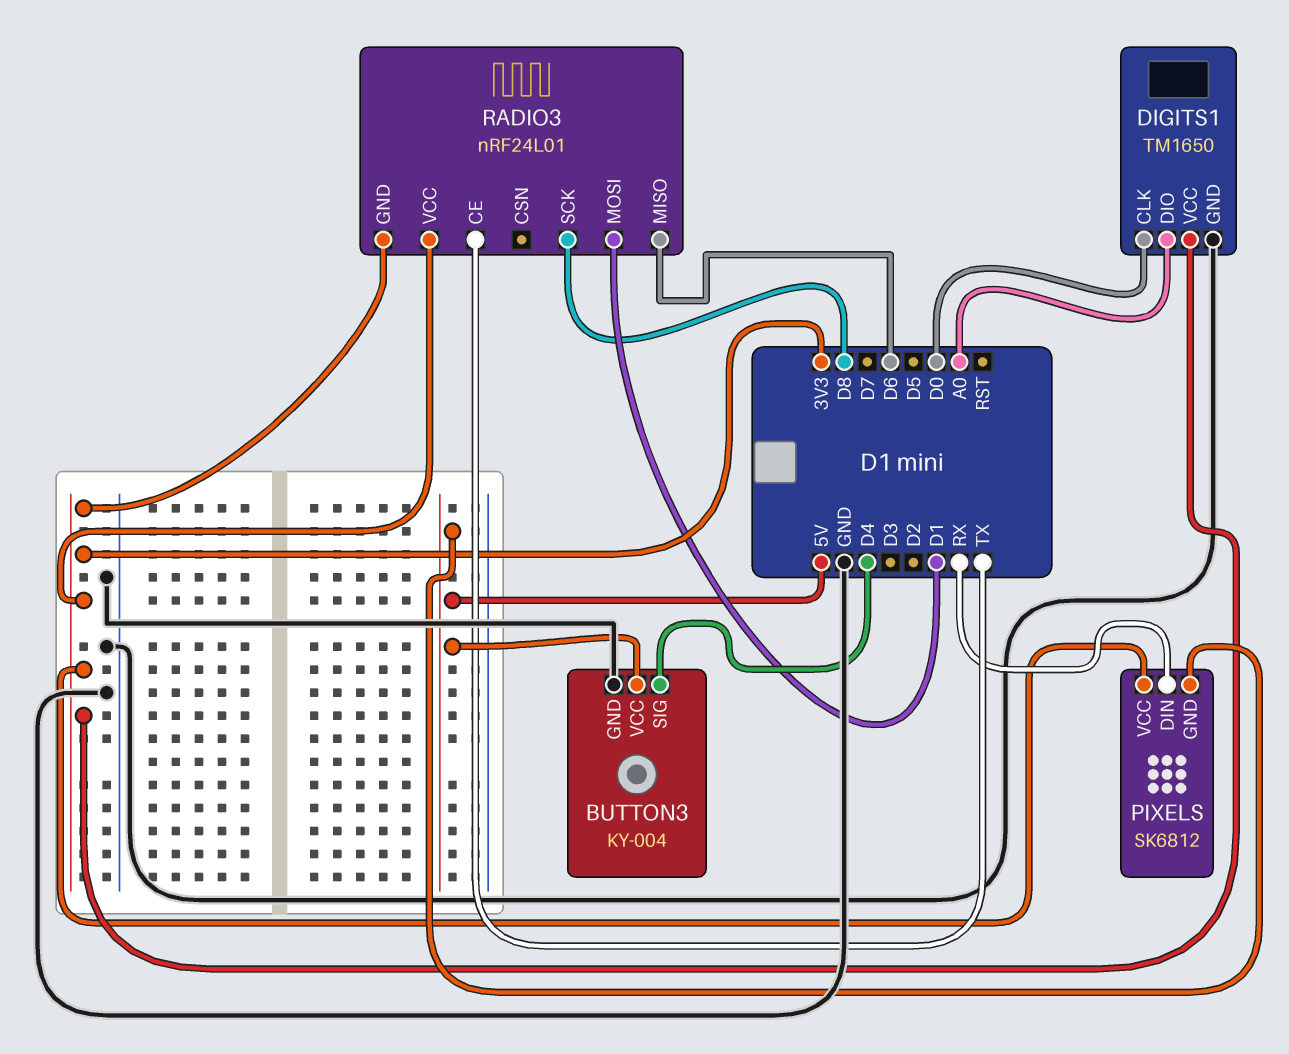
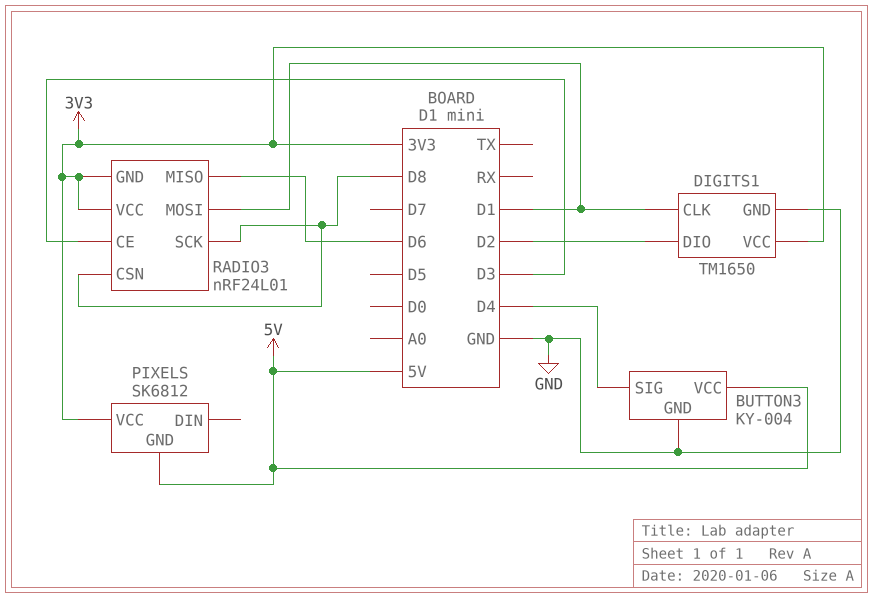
DIGITS1 pin CLK: D0 -> D1
DIGITS1 pin DIO: A0 -> D2
PIXELS pin DIN: RX -> none
RADIO3 pin CE: TX -> D3
RADIO3 pin CSN: none -> D8

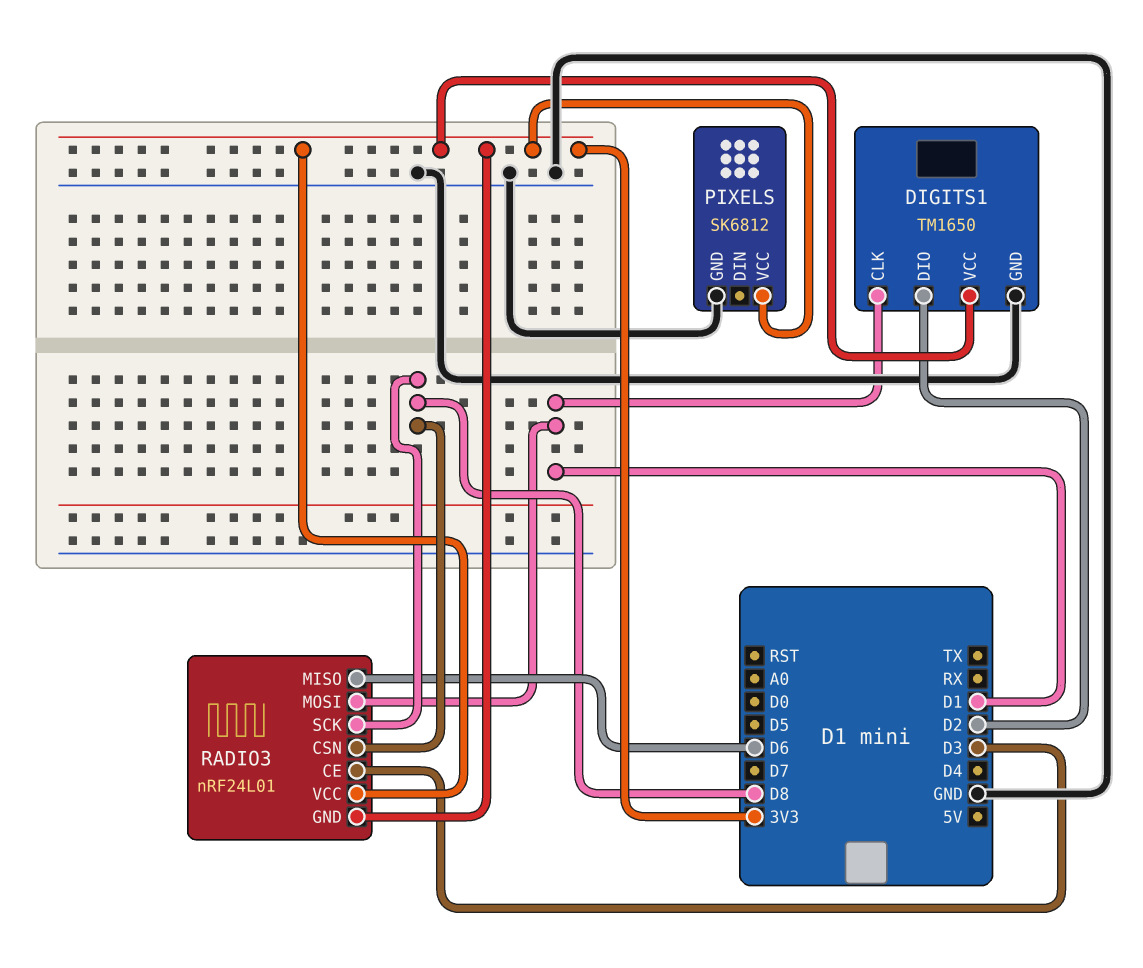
BUTTON3: KY-004 -> none
BUTTON3 pin GND: GND -> none
BUTTON3 pin SIG: D4 -> none
BUTTON3 pin VCC: 5V -> none
PIXELS pin GND: 5V -> GND

